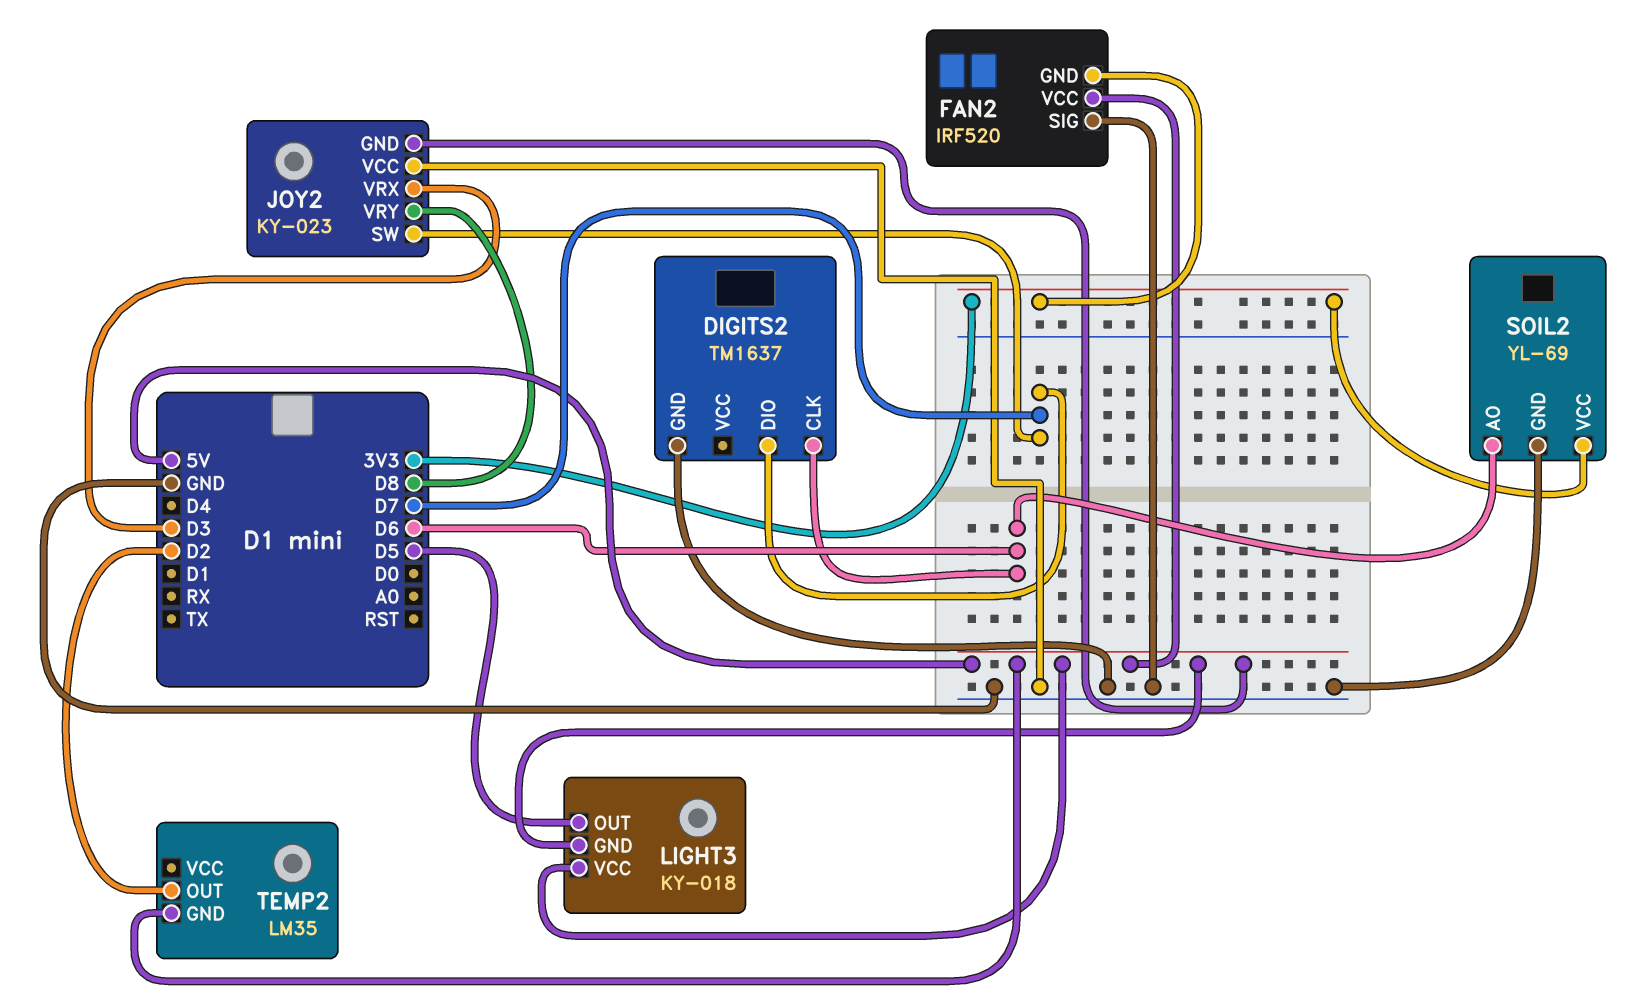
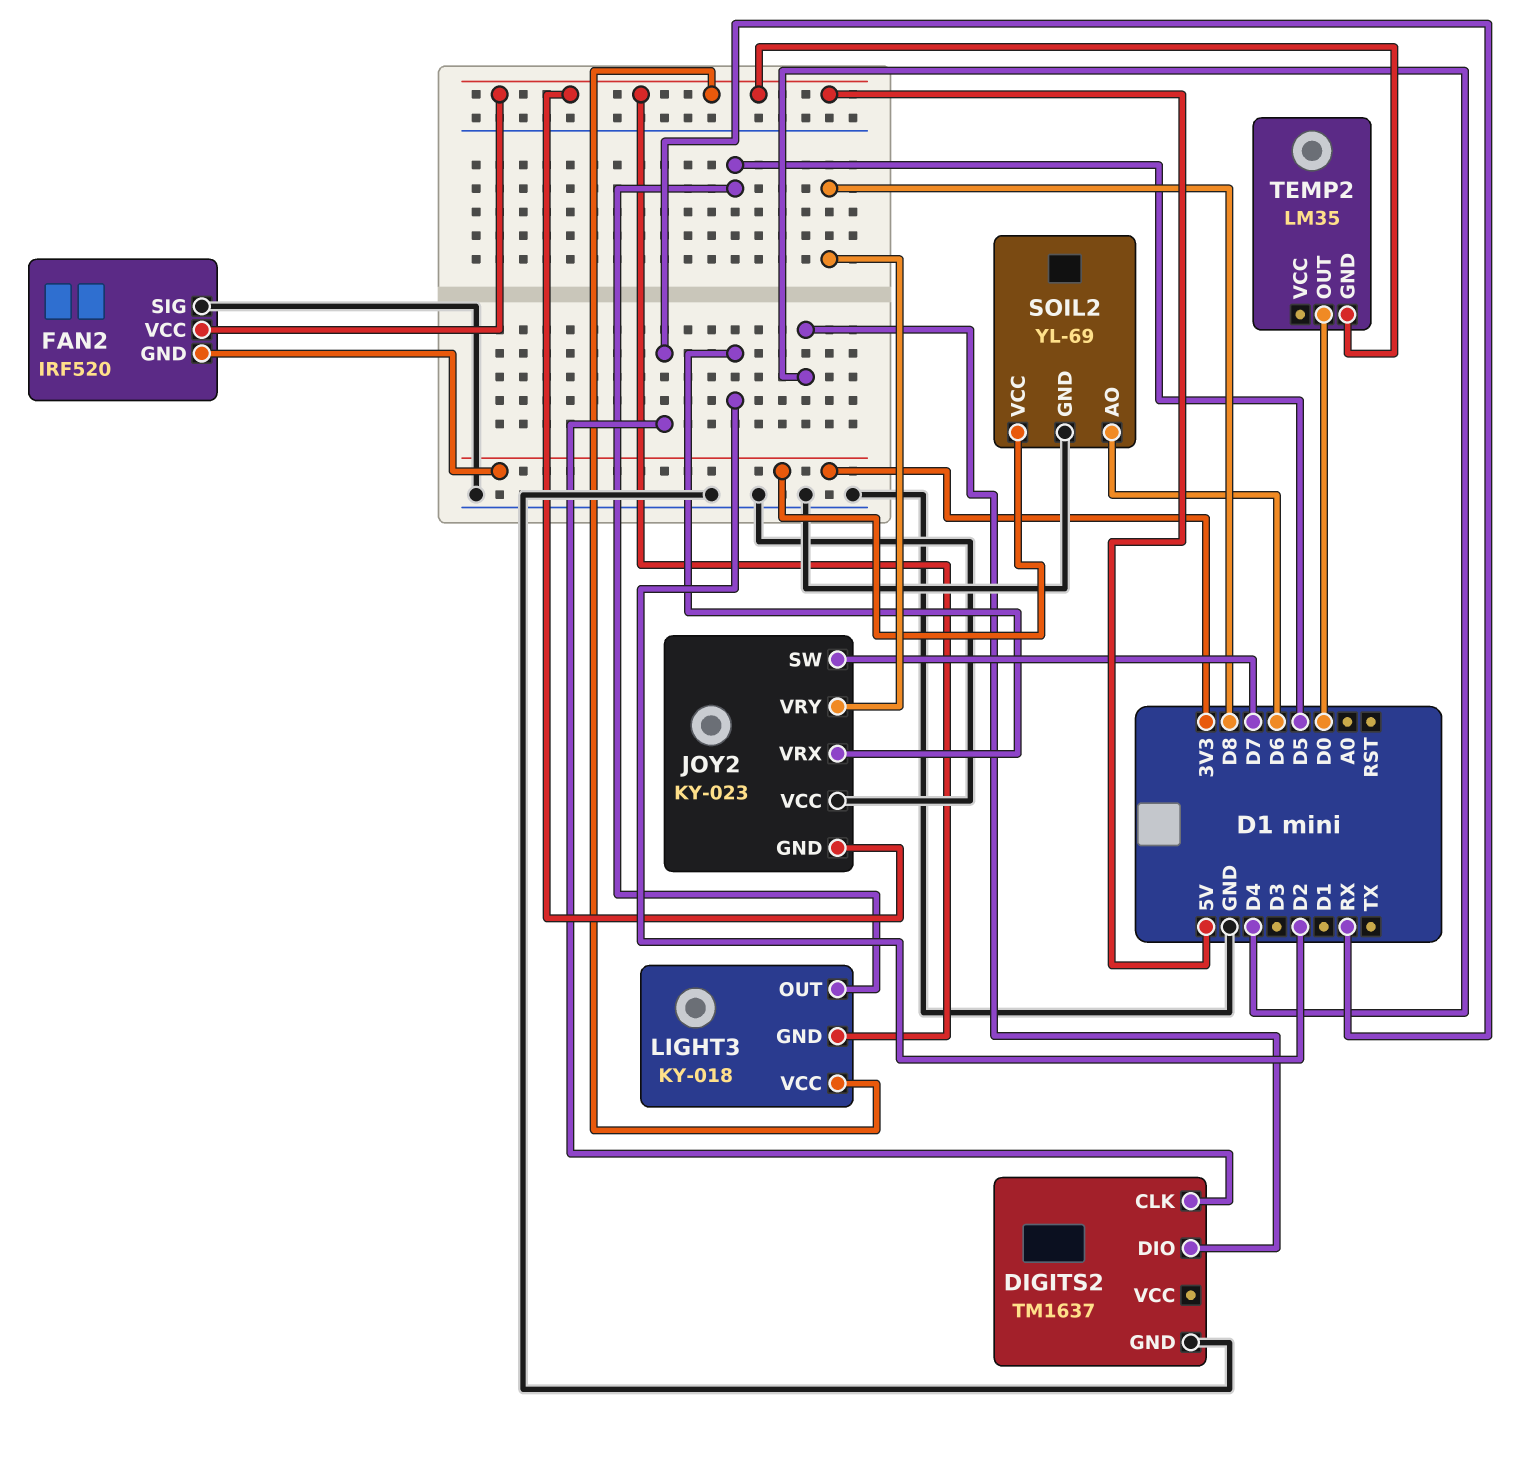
DIGITS2 pin CLK: D6 -> RX
DIGITS2 pin DIO: D7 -> D4
JOY2 pin VRX: D3 -> D2
TEMP2 pin OUT: D2 -> D0

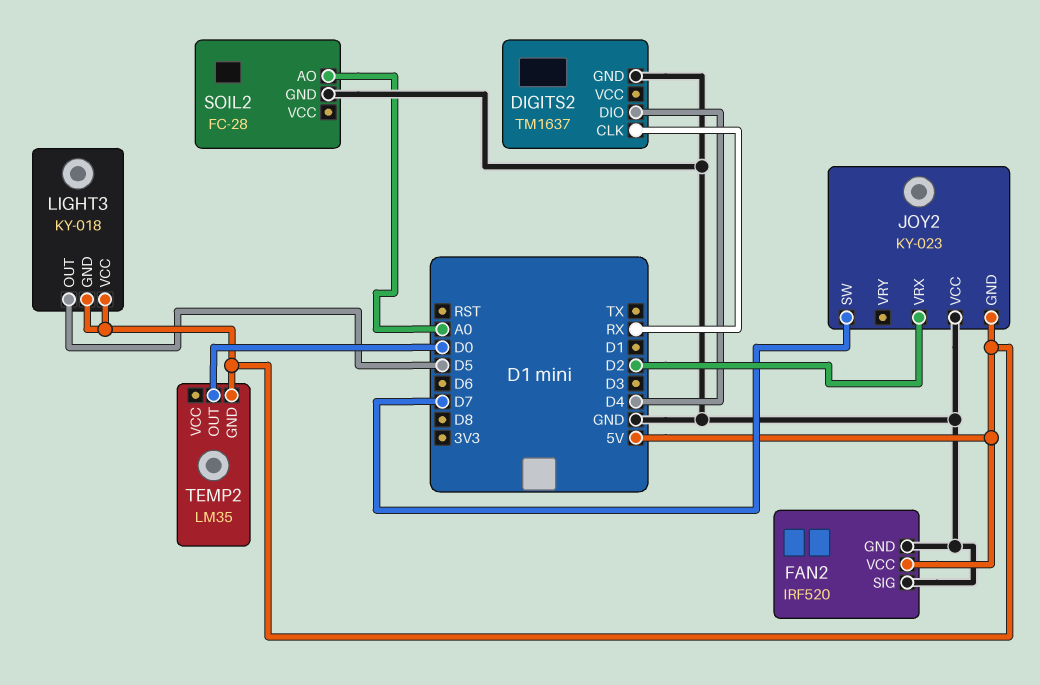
FAN2 pin GND: 3V3 -> GND
JOY2 pin VRY: D8 -> none
SOIL2: YL-69 -> FC-28
SOIL2 pin AO: D6 -> A0
SOIL2 pin VCC: 3V3 -> none

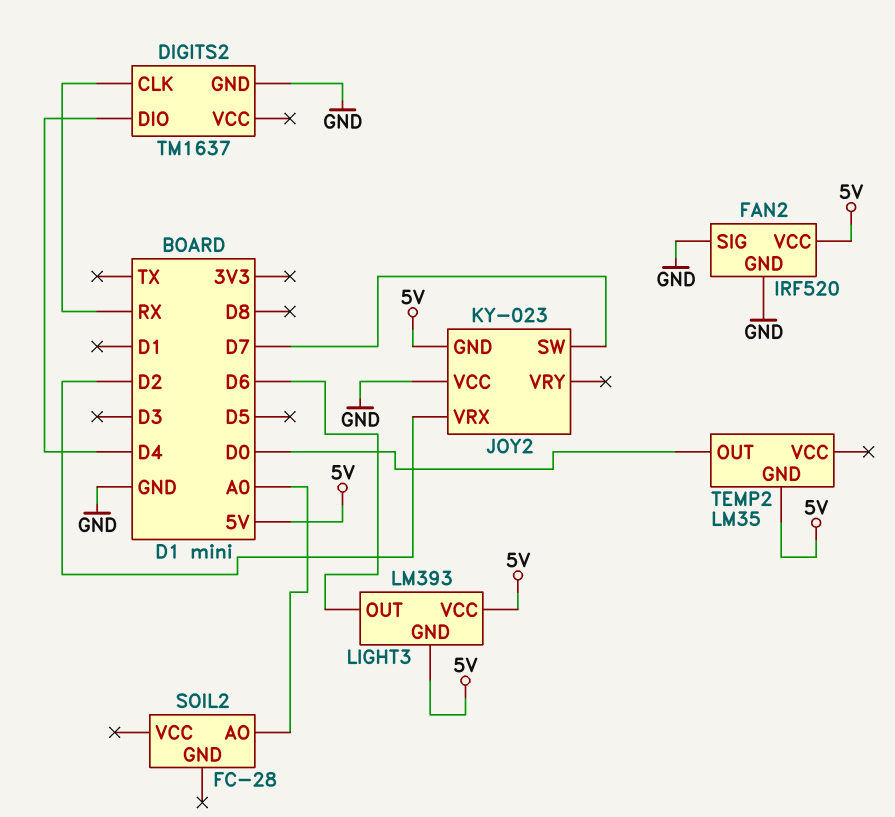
LIGHT3: KY-018 -> LM393
LIGHT3 pin OUT: D5 -> D6
SOIL2 pin GND: GND -> none

